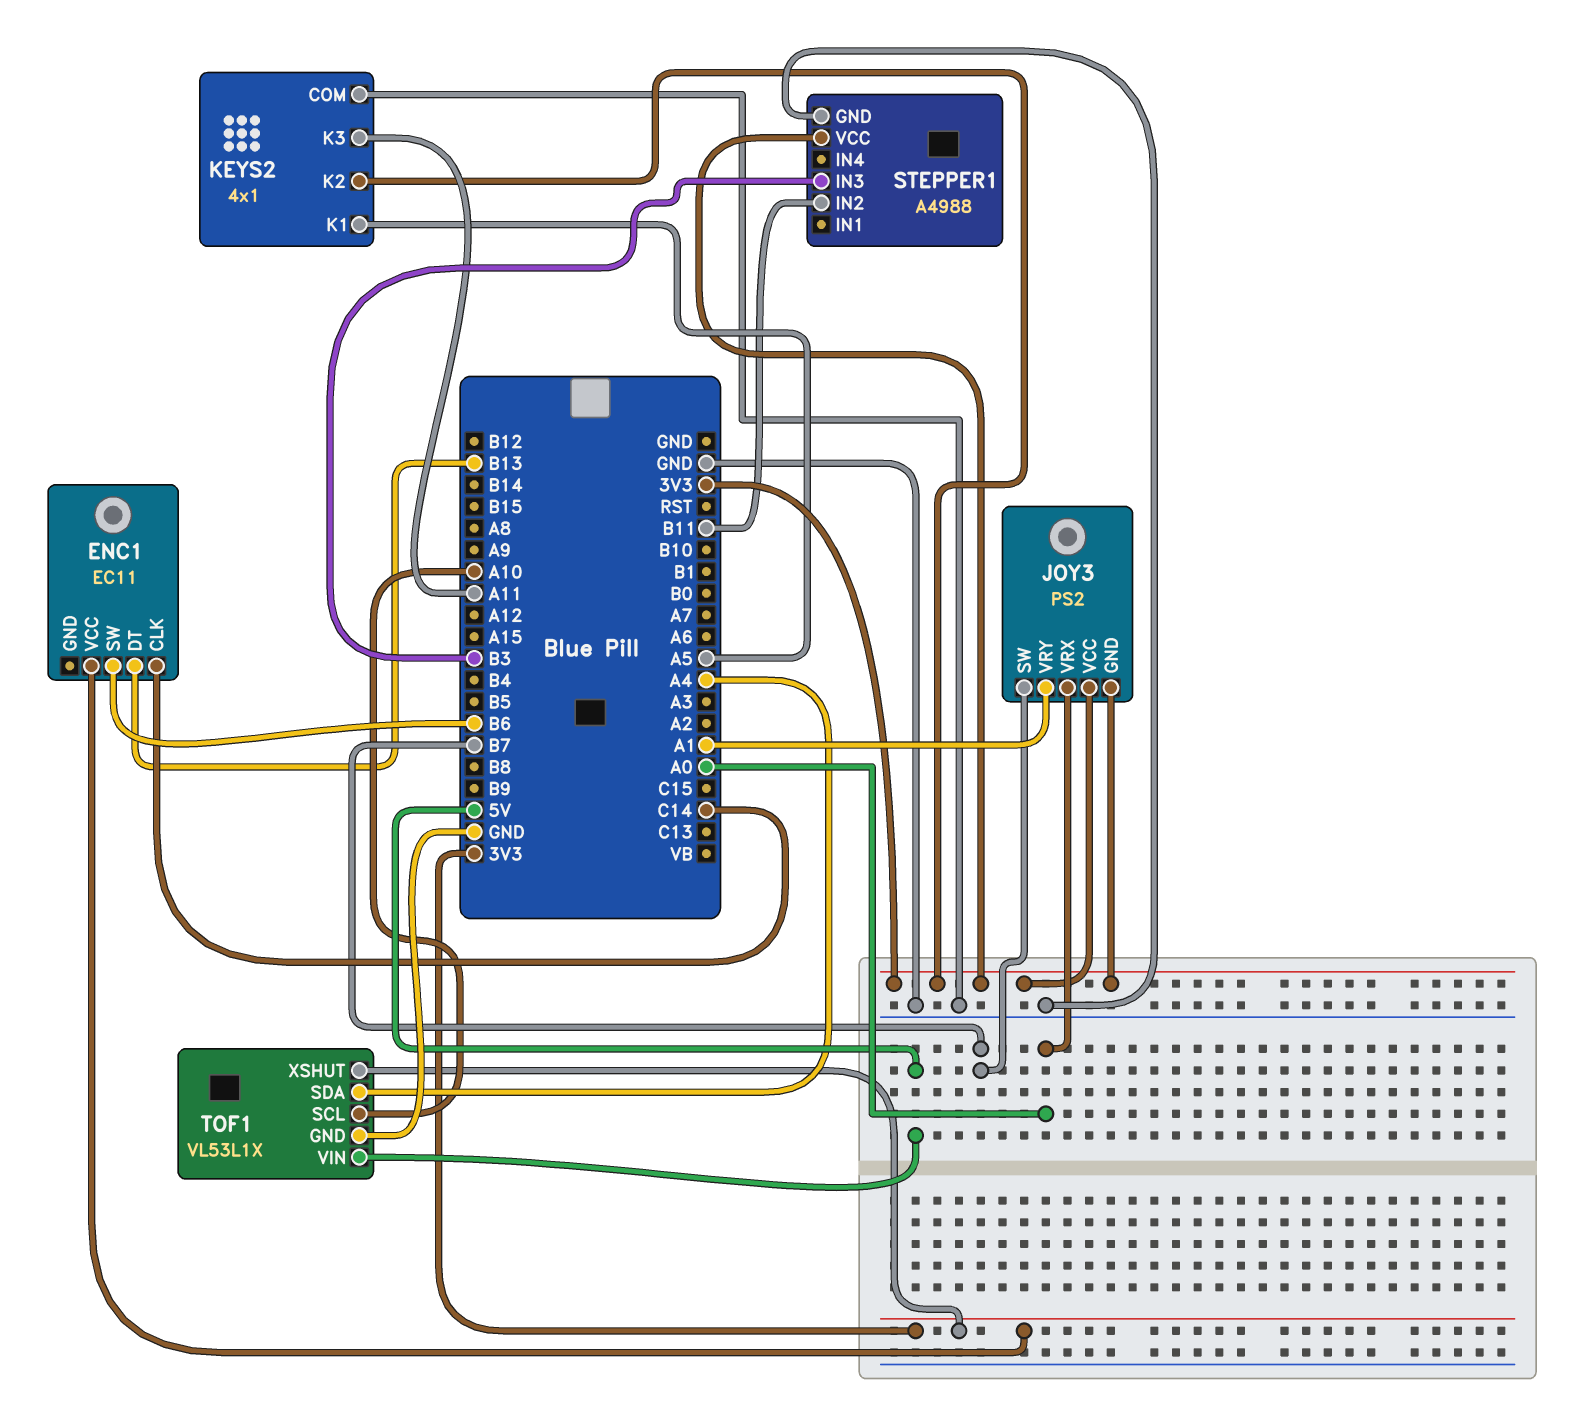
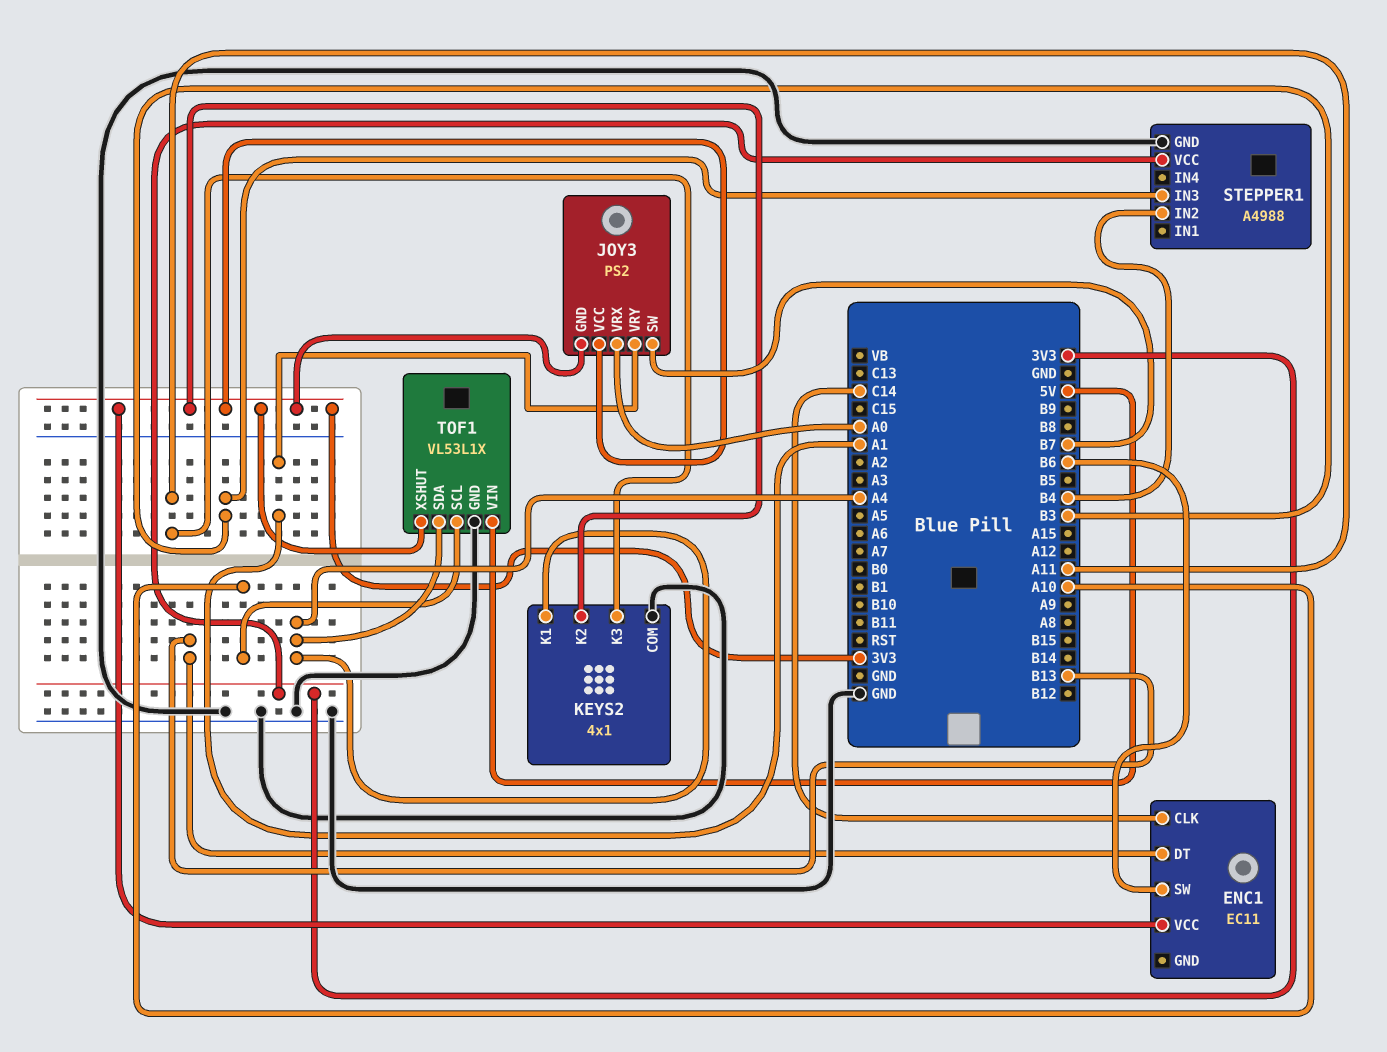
KEYS2 pin K1: A5 -> A4
STEPPER1 pin IN2: B11 -> B4

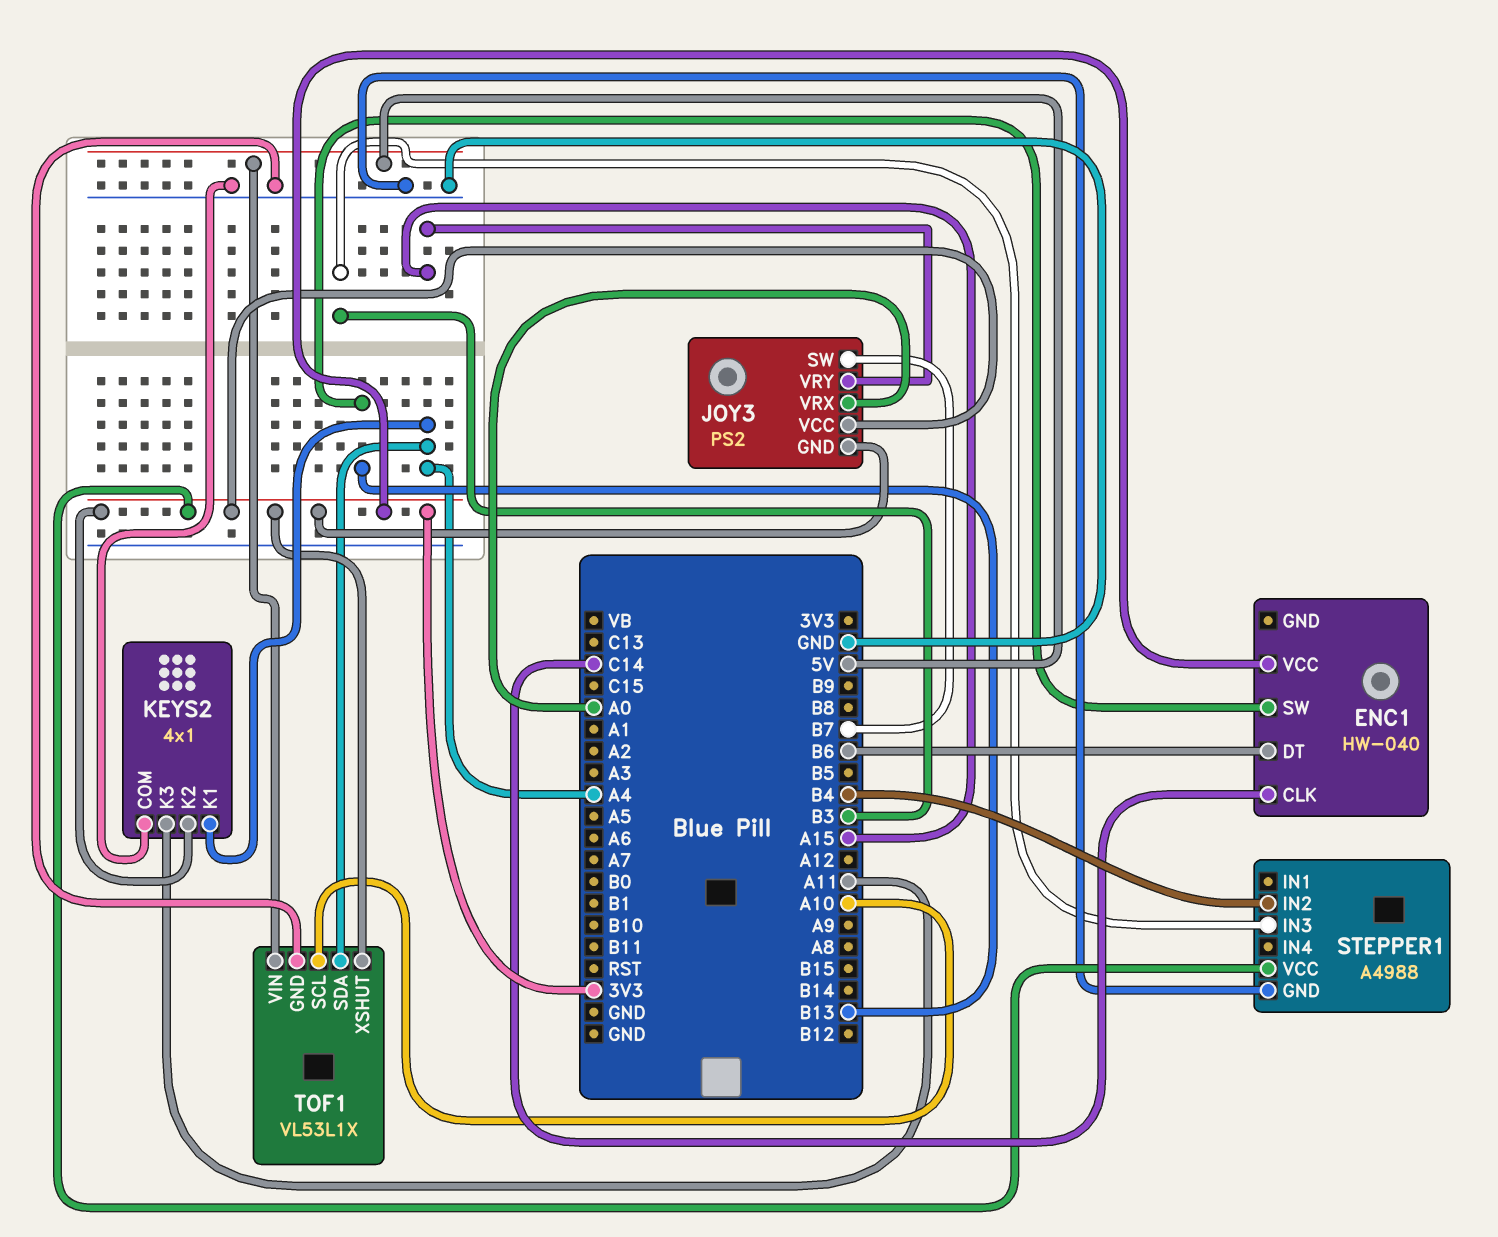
ENC1: EC11 -> HW-040
ENC1 pin DT: B13 -> B6
ENC1 pin SW: B6 -> B13
JOY3 pin VRY: A1 -> A15

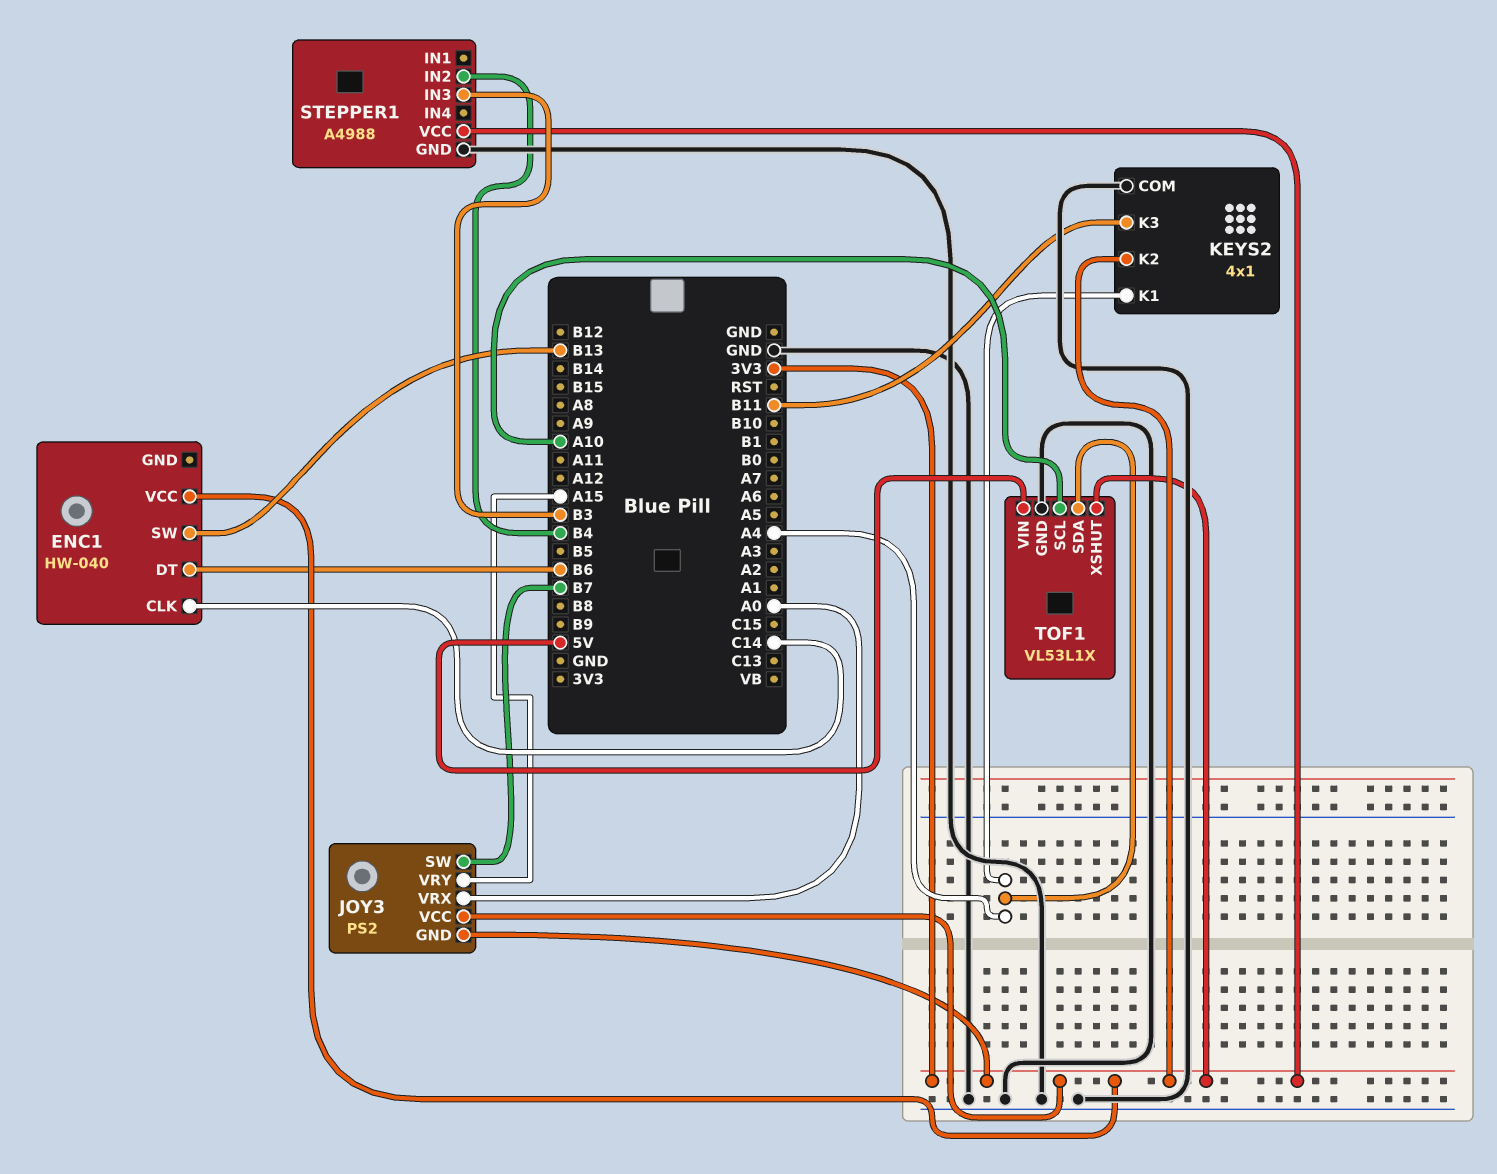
KEYS2 pin K3: A11 -> B11

